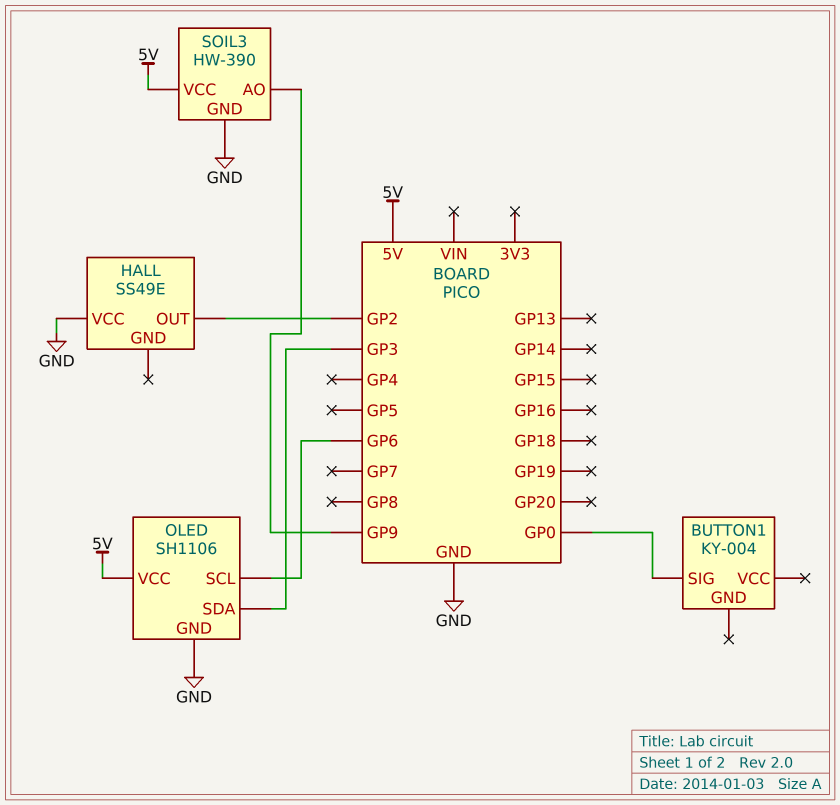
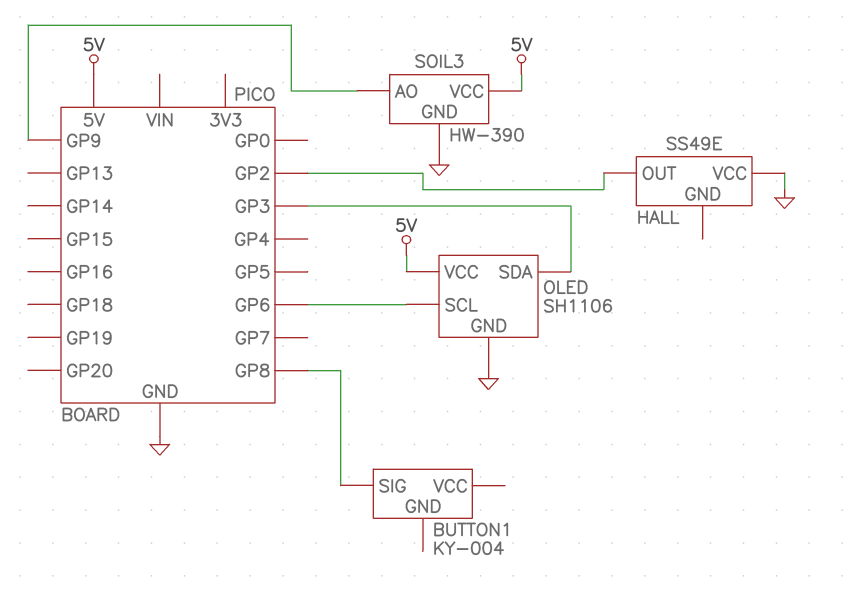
BUTTON1 pin SIG: GP0 -> GP8

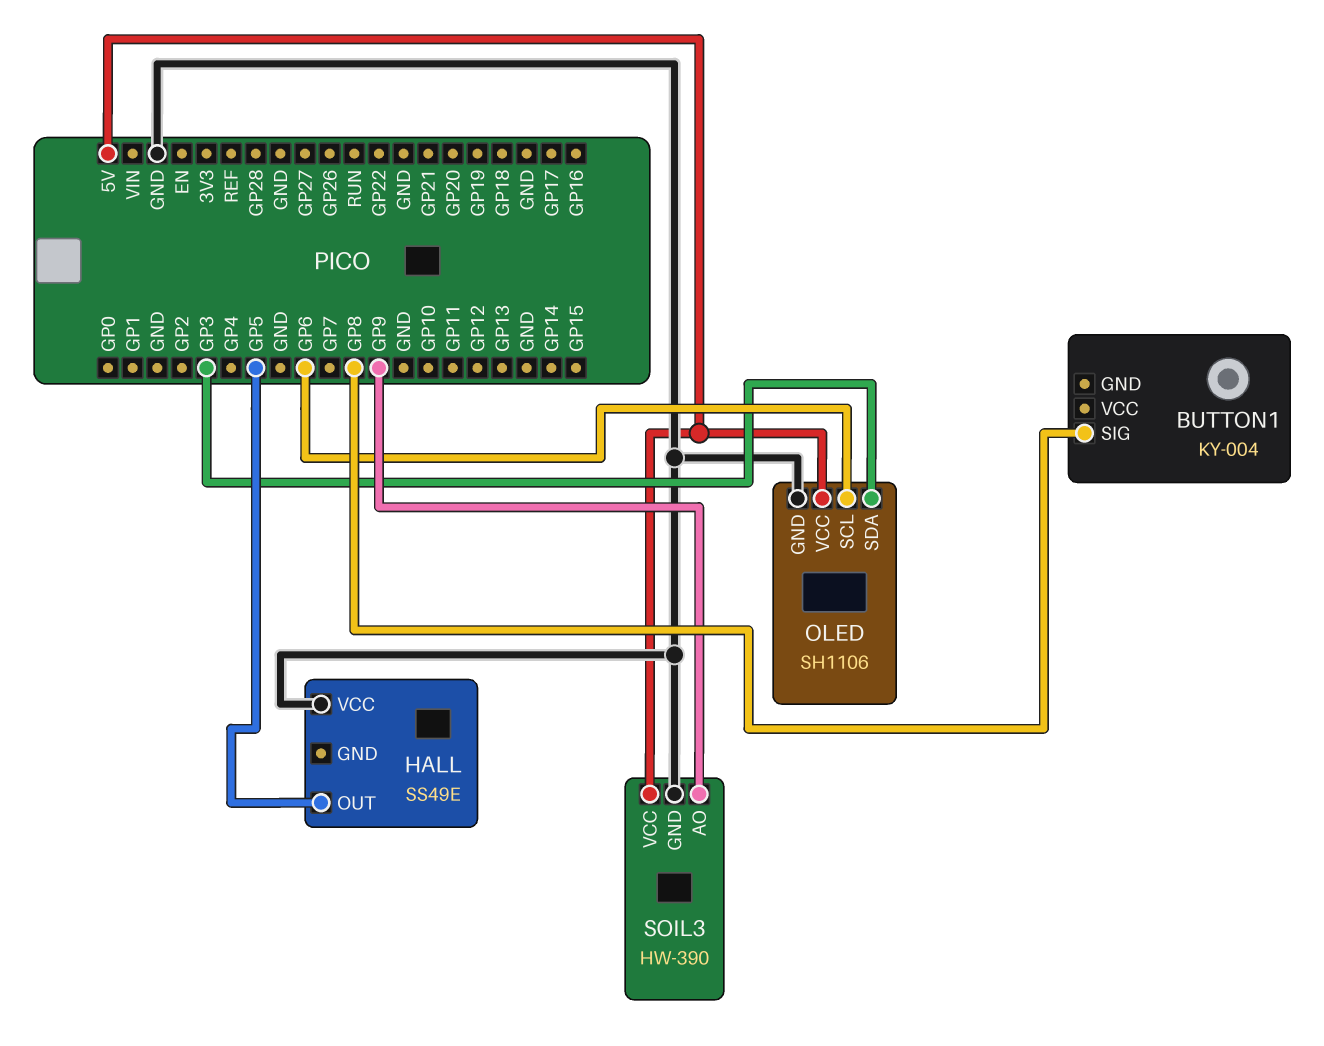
HALL pin OUT: GP2 -> GP5

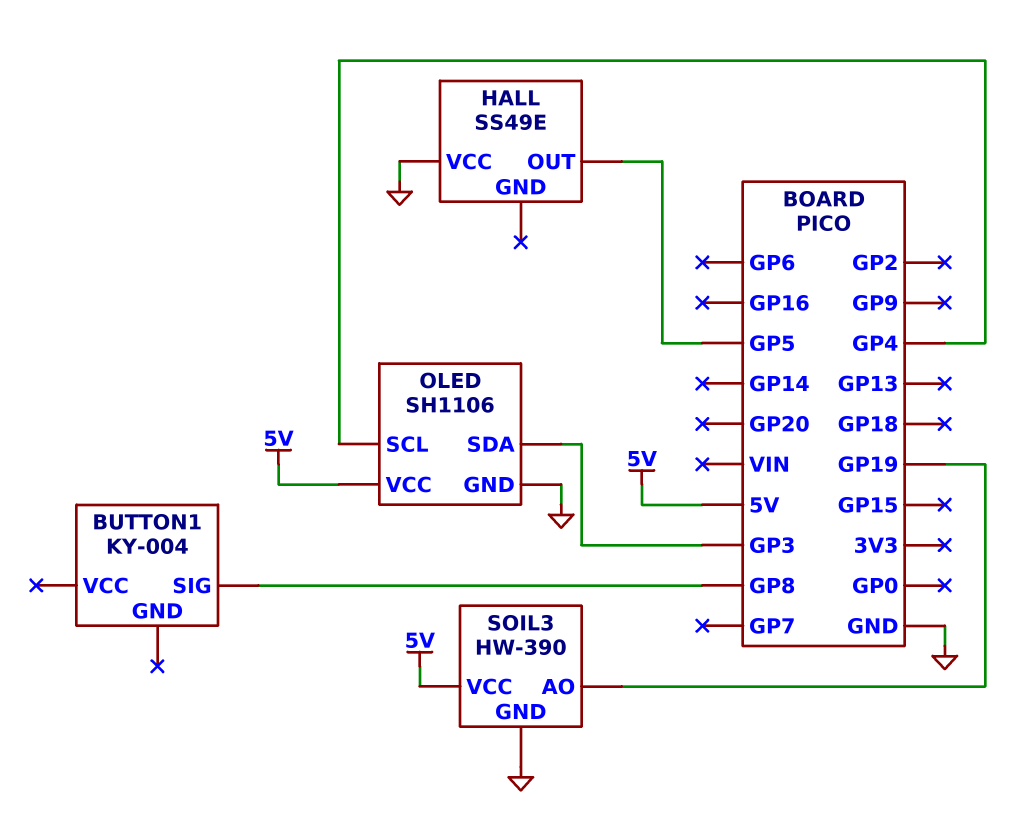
OLED pin SCL: GP6 -> GP4
SOIL3 pin AO: GP9 -> GP19

